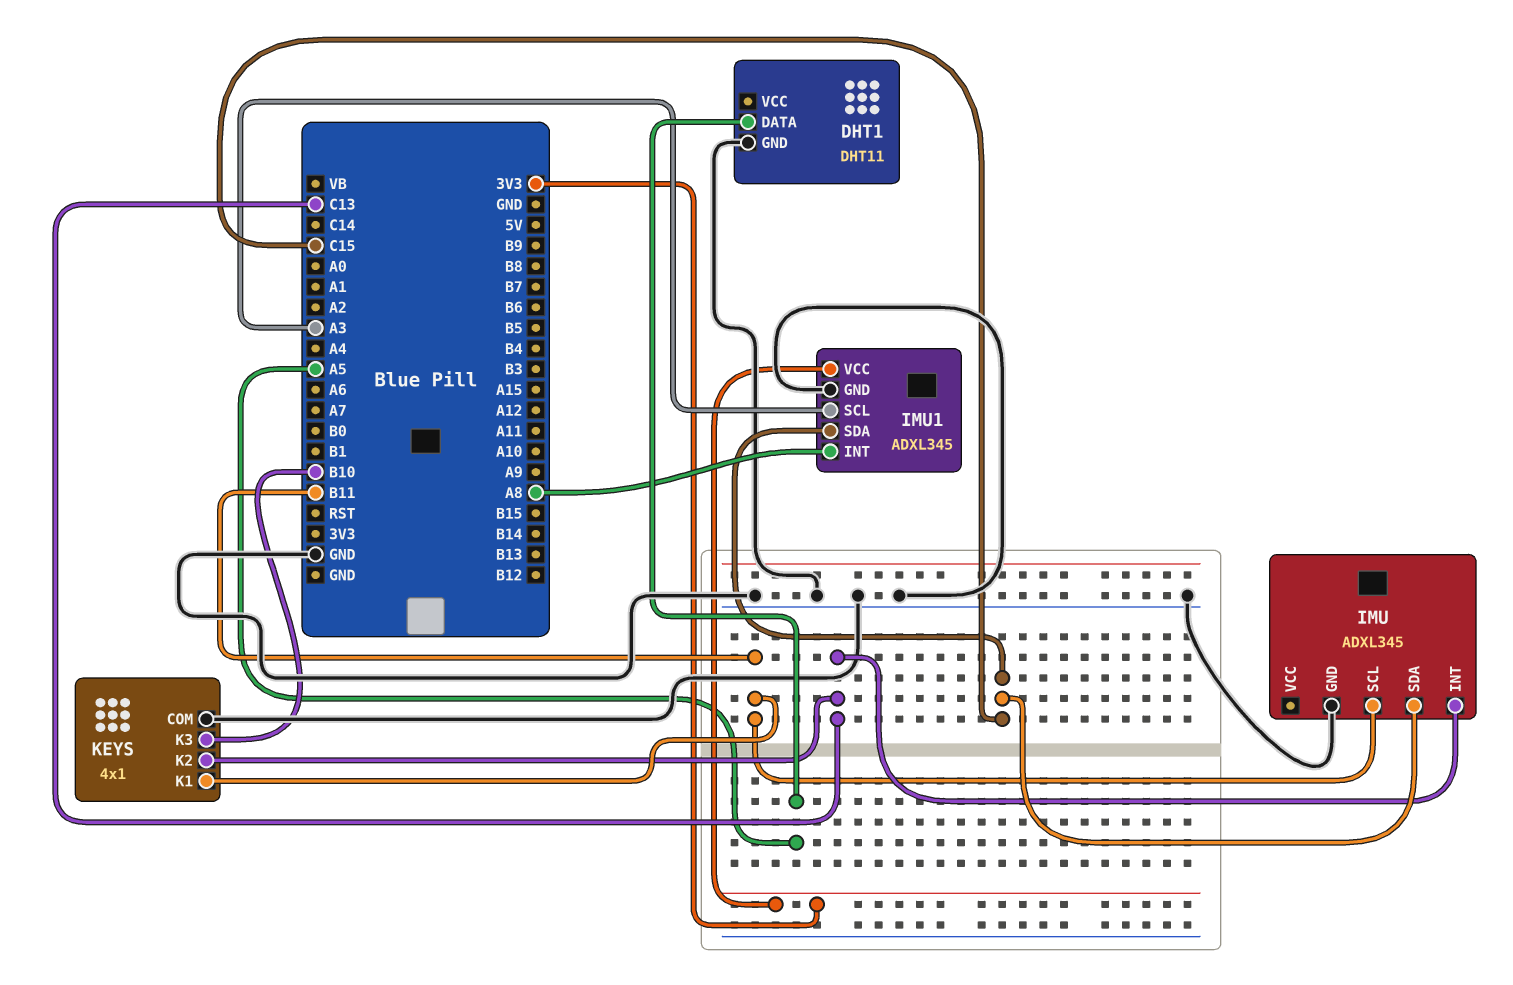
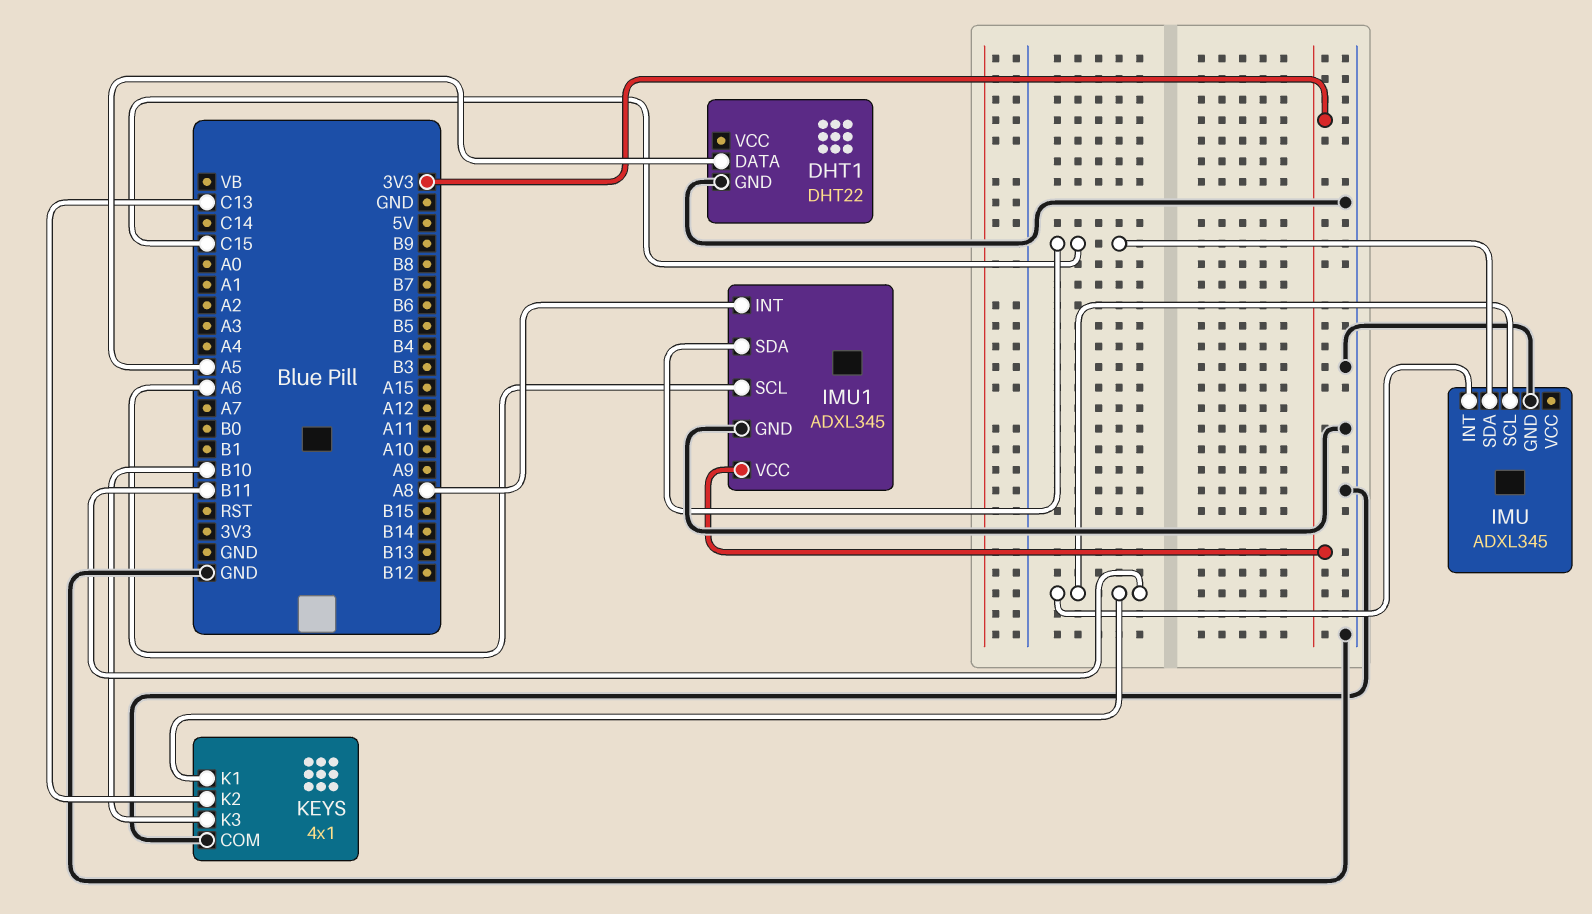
DHT1: DHT11 -> DHT22
IMU pin INT: C13 -> B11
IMU1 pin SCL: A3 -> A6

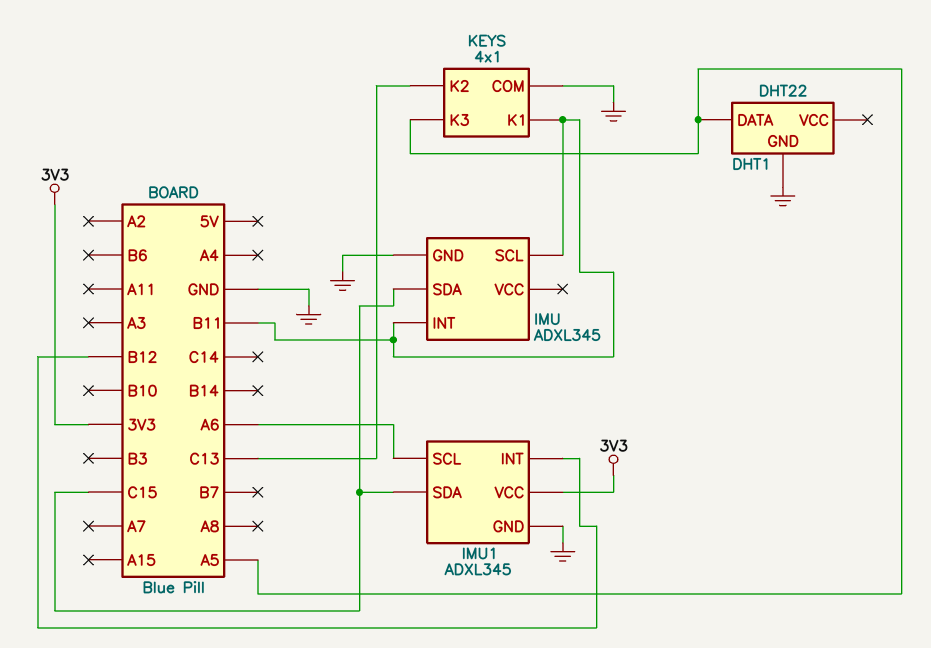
IMU1 pin INT: A8 -> B12
KEYS pin K3: B10 -> A5

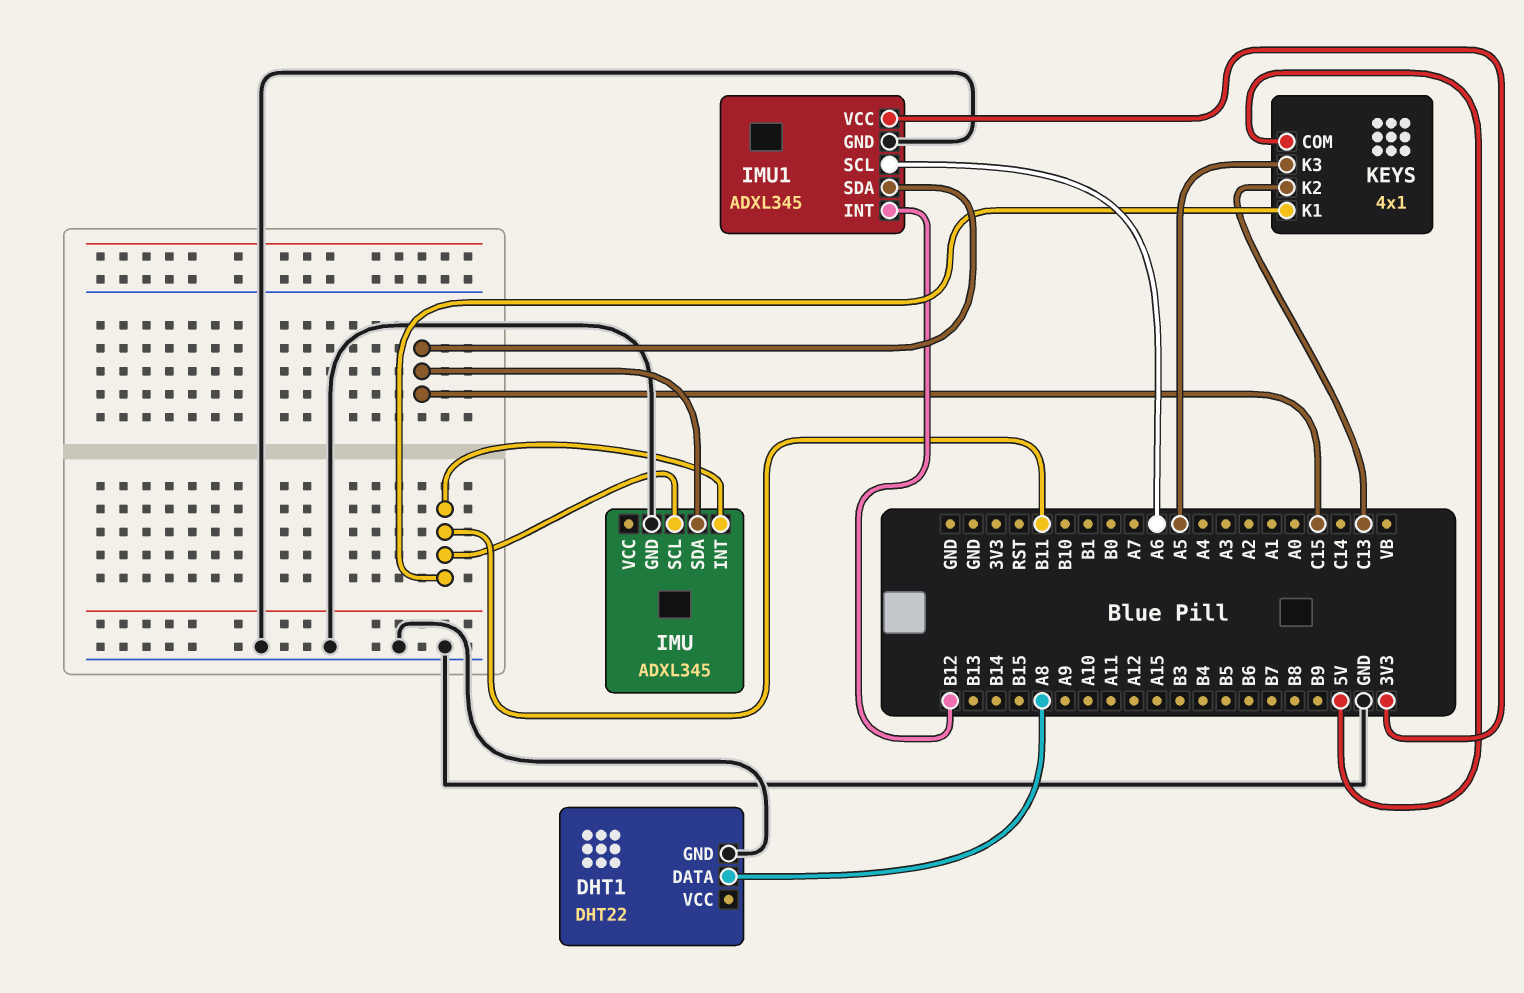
DHT1 pin DATA: A5 -> A8
KEYS pin COM: GND -> 5V

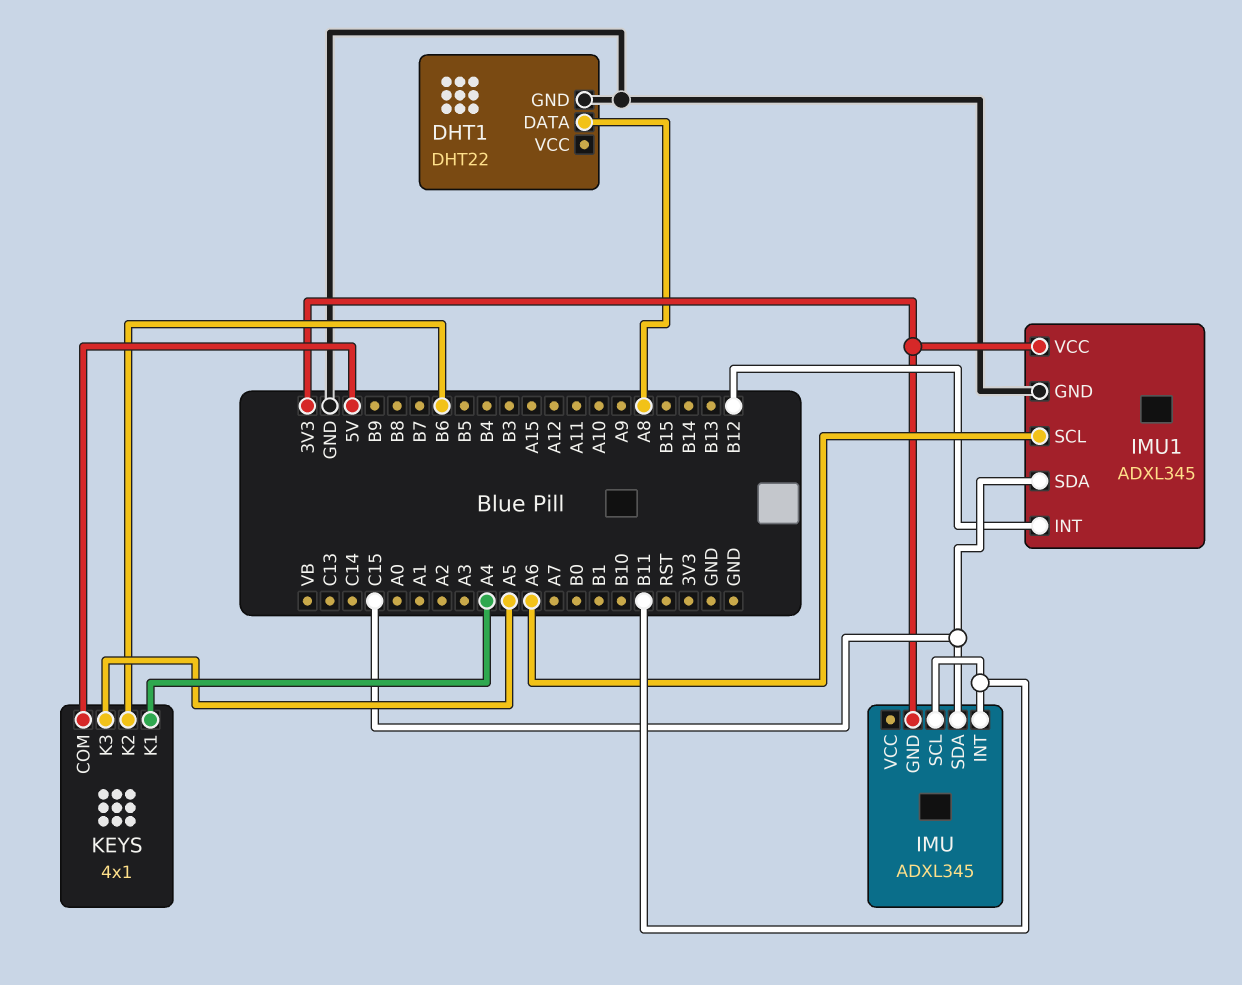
IMU pin GND: GND -> 3V3
KEYS pin K1: B11 -> A4
KEYS pin K2: C13 -> B6

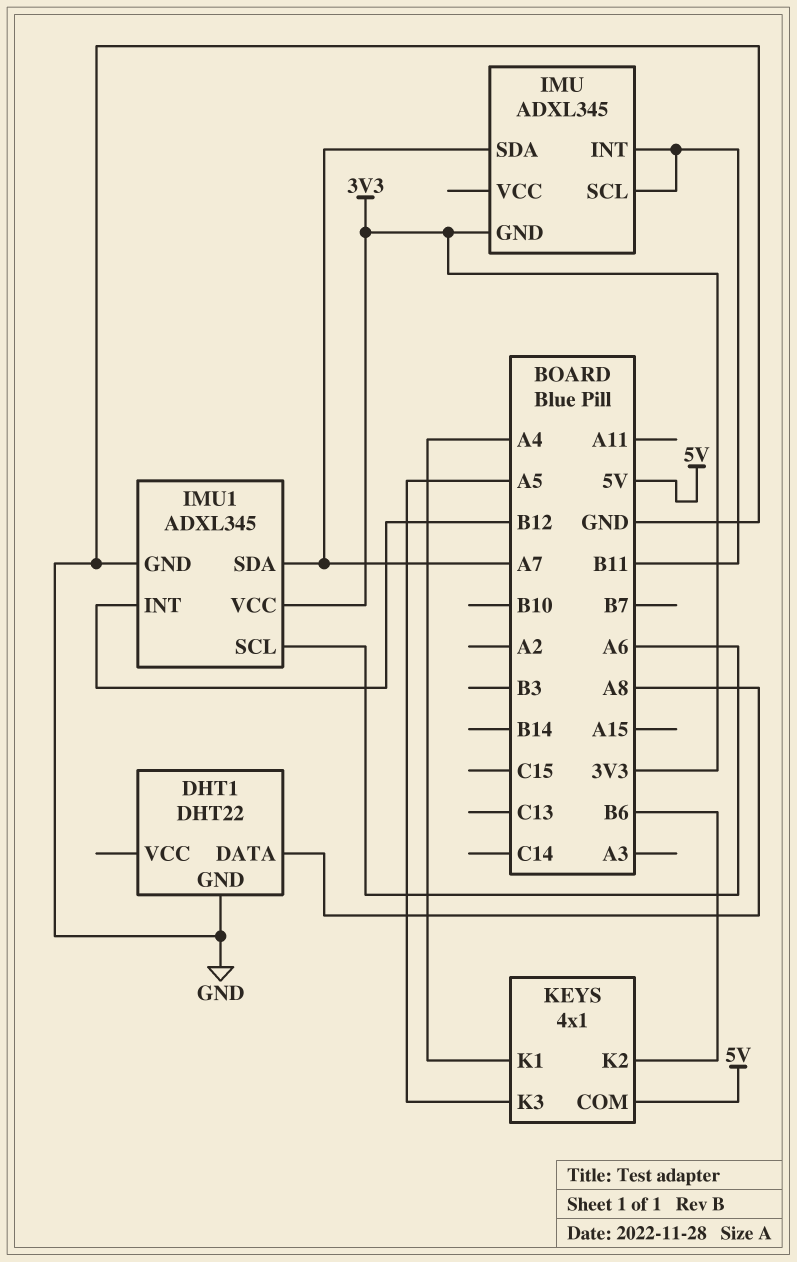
IMU pin SDA: C15 -> A7
IMU1 pin SDA: C15 -> A7

